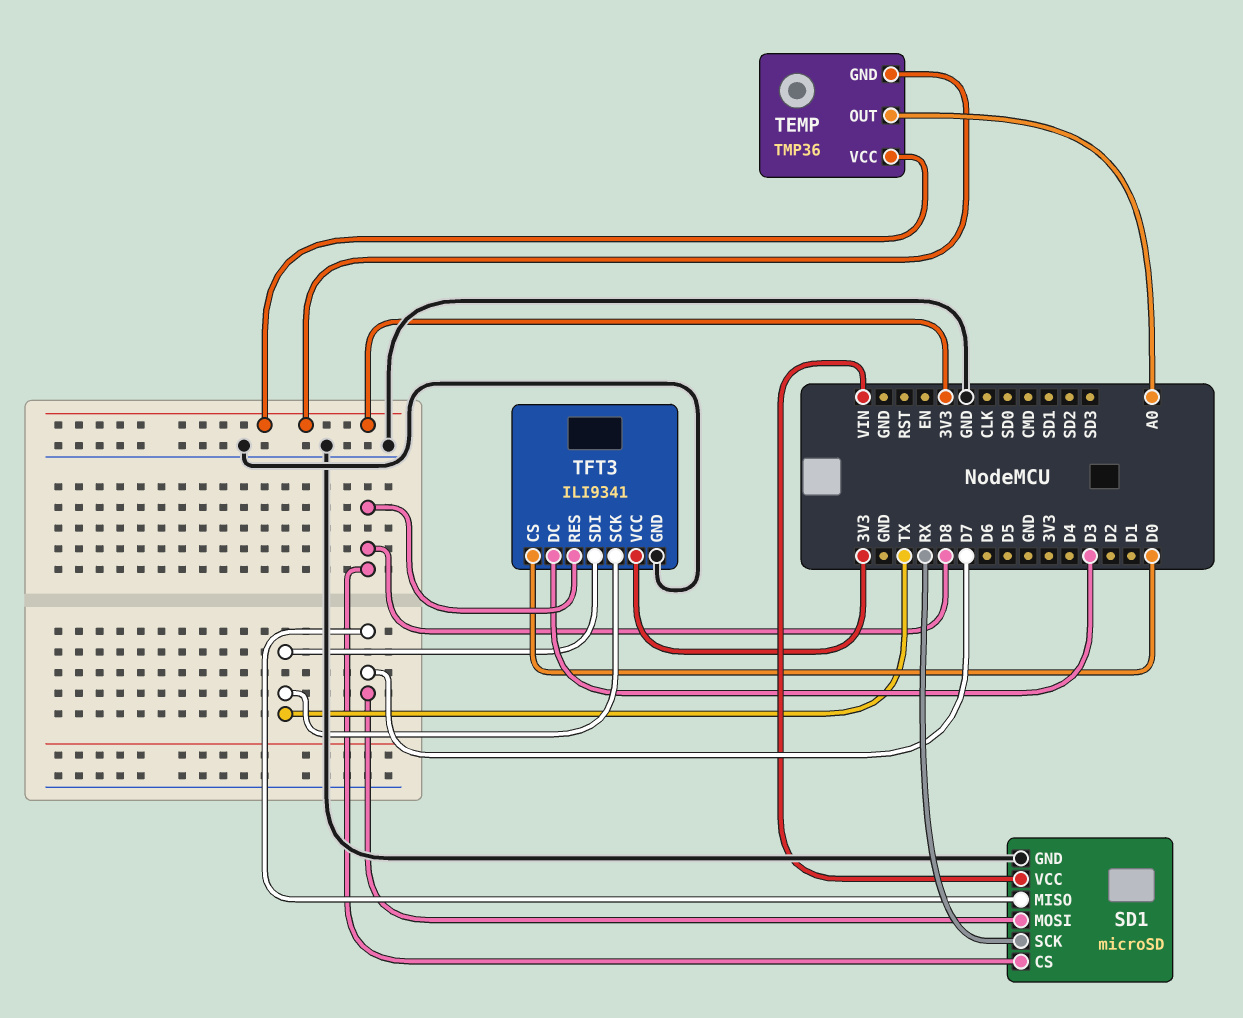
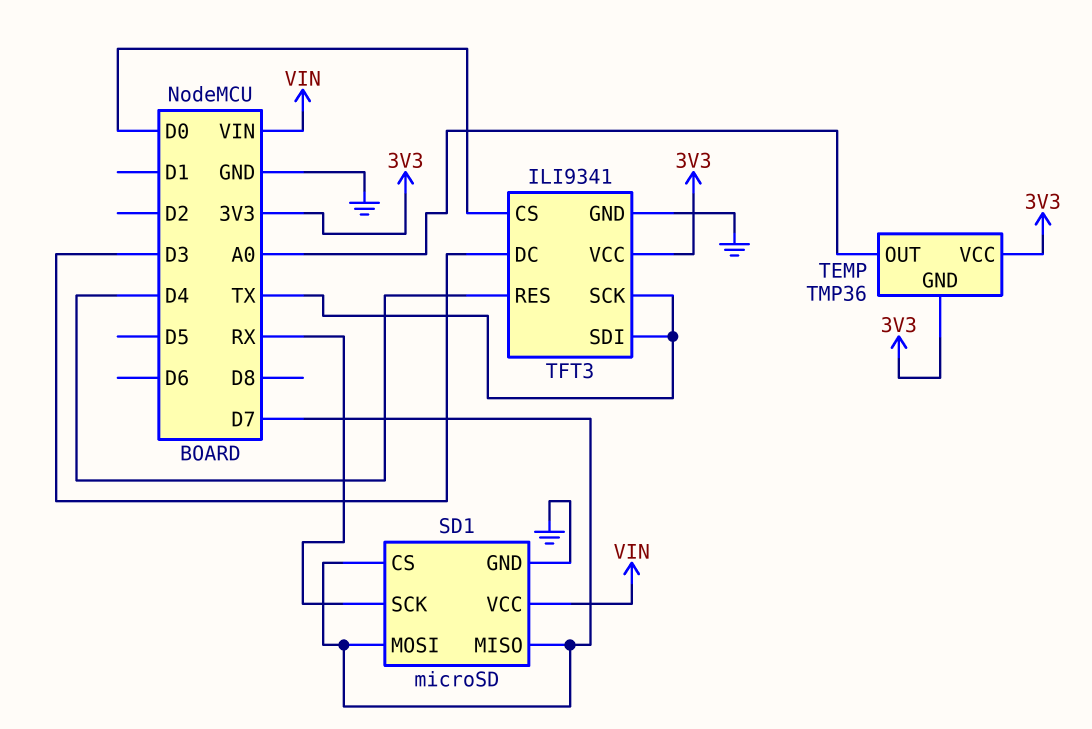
SD1 pin CS: D8 -> D7
TFT3 pin RES: D8 -> D4

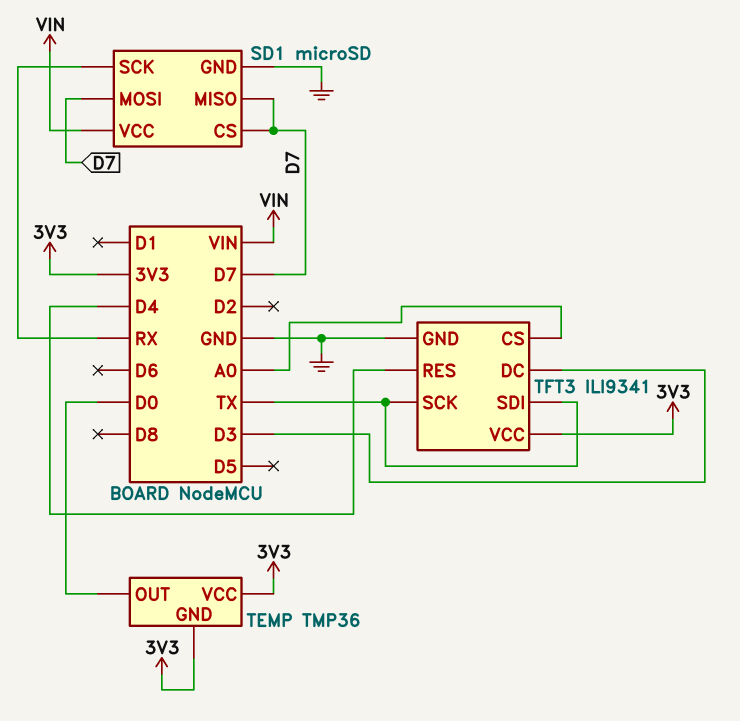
TEMP pin OUT: A0 -> D0
TFT3 pin CS: D0 -> A0

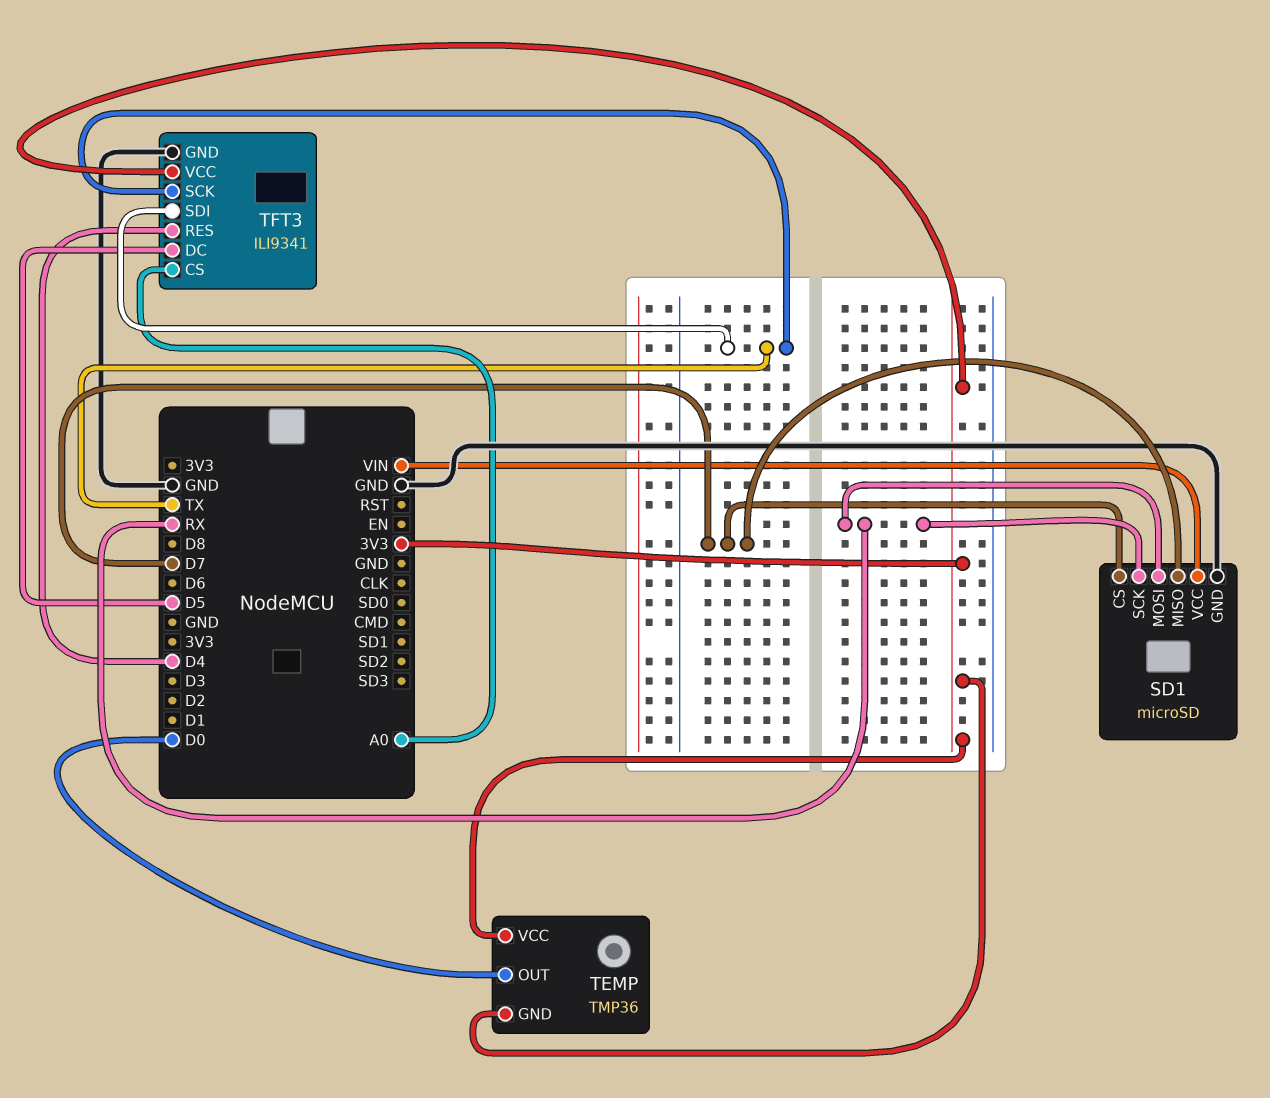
SD1 pin MOSI: D7 -> RX
TFT3 pin DC: D3 -> D5

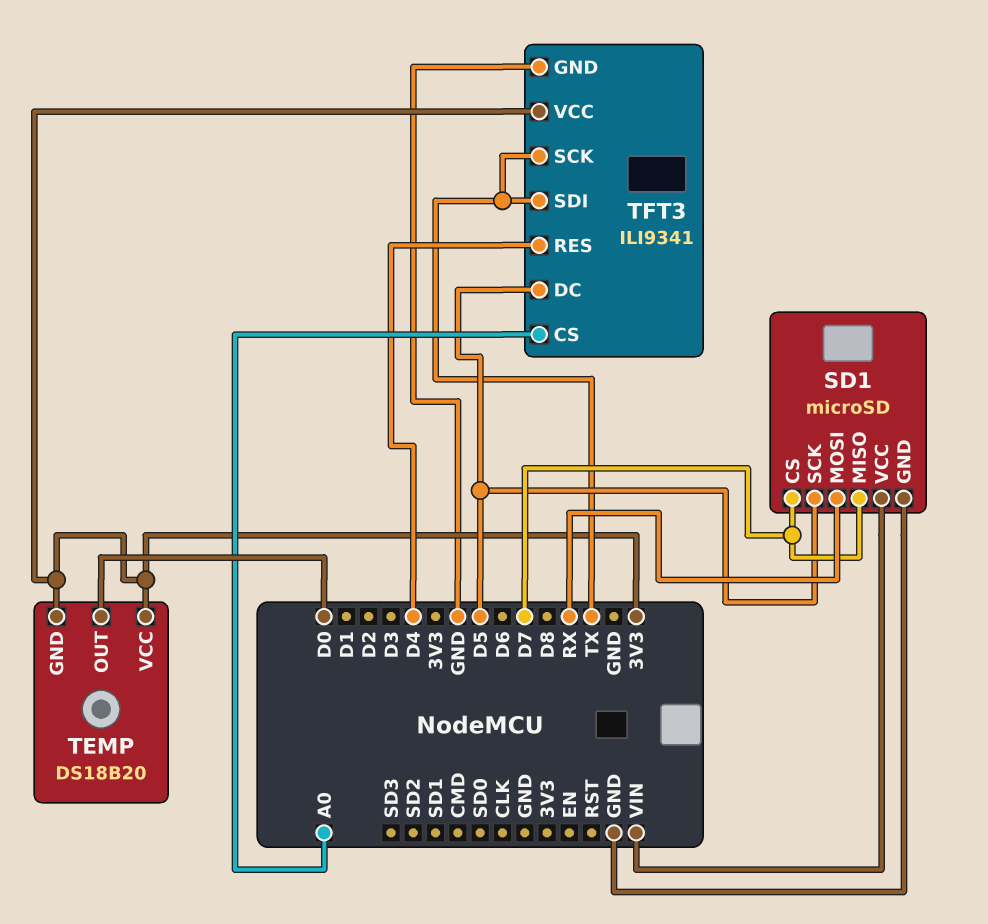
SD1 pin SCK: RX -> D5
TEMP: TMP36 -> DS18B20

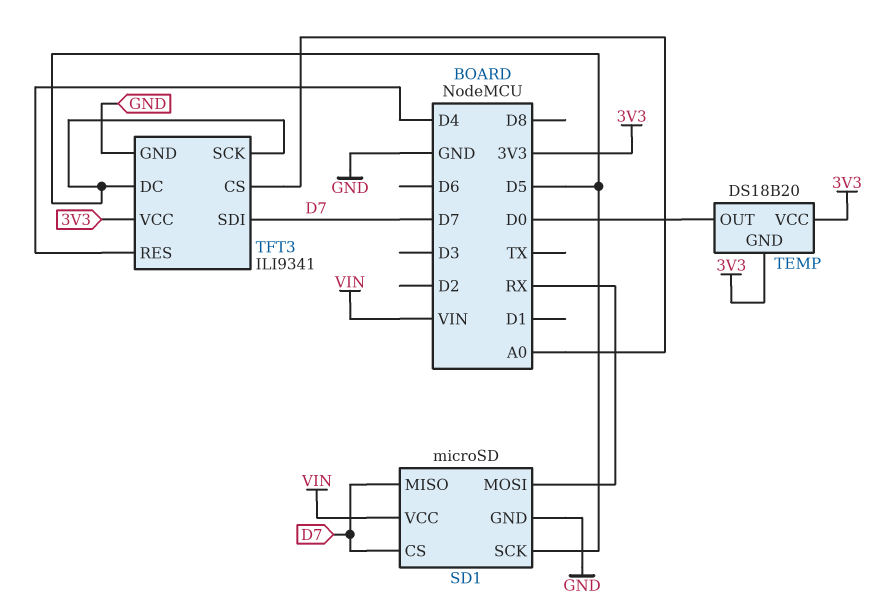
TFT3 pin SCK: TX -> D5
TFT3 pin SDI: TX -> D7

